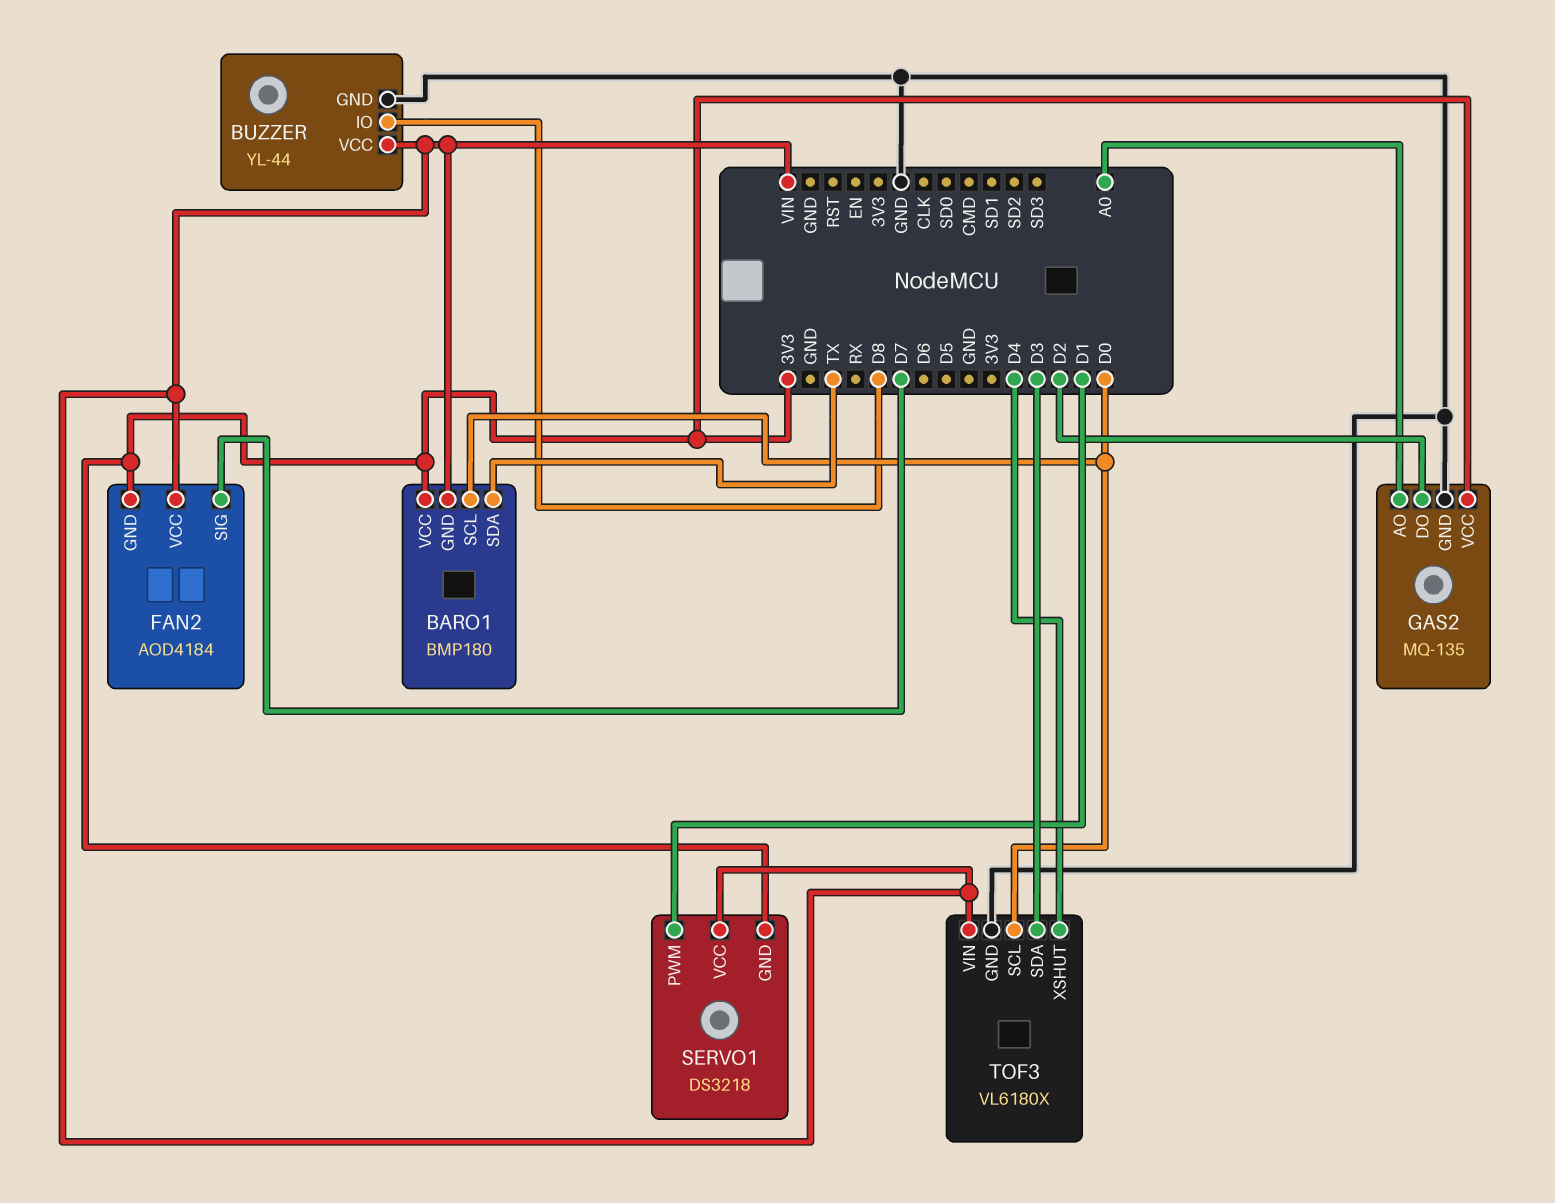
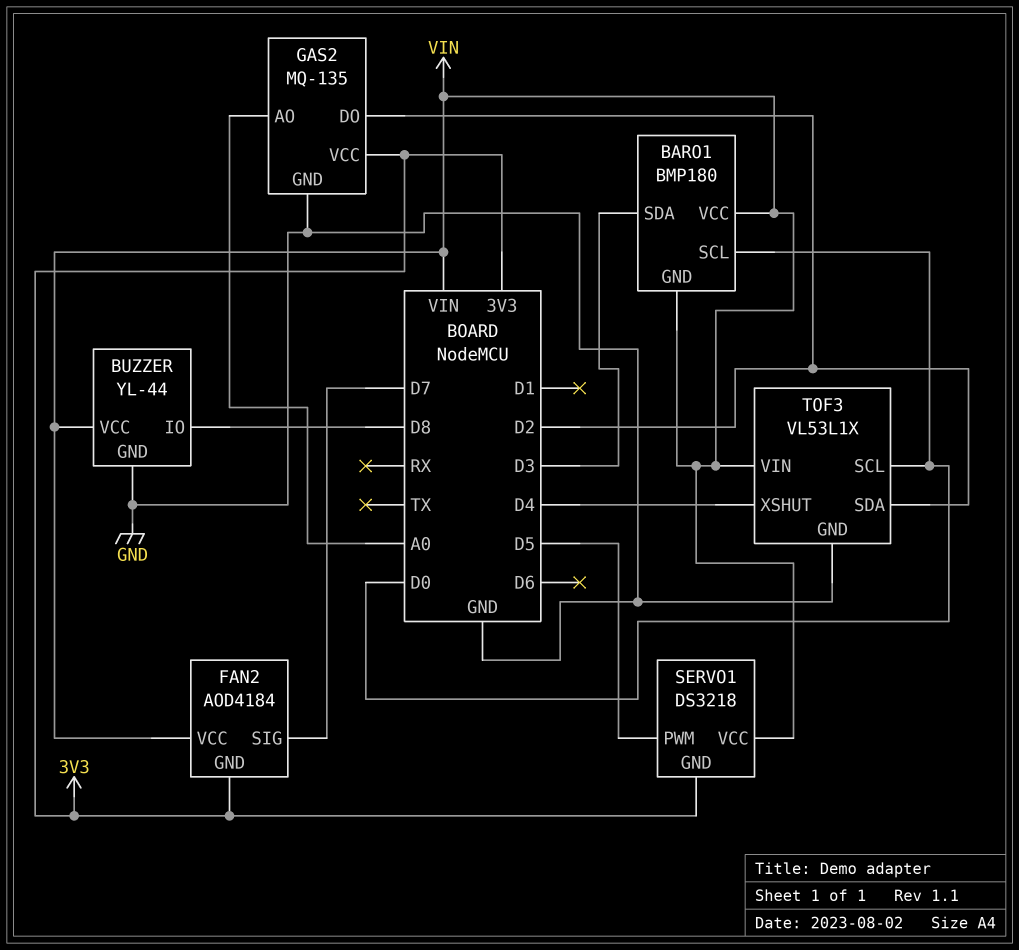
BARO1 pin SDA: TX -> D3
BARO1 pin VCC: 3V3 -> VIN
SERVO1 pin PWM: D1 -> D5
TOF3: VL6180X -> VL53L1X
TOF3 pin SDA: D3 -> D2

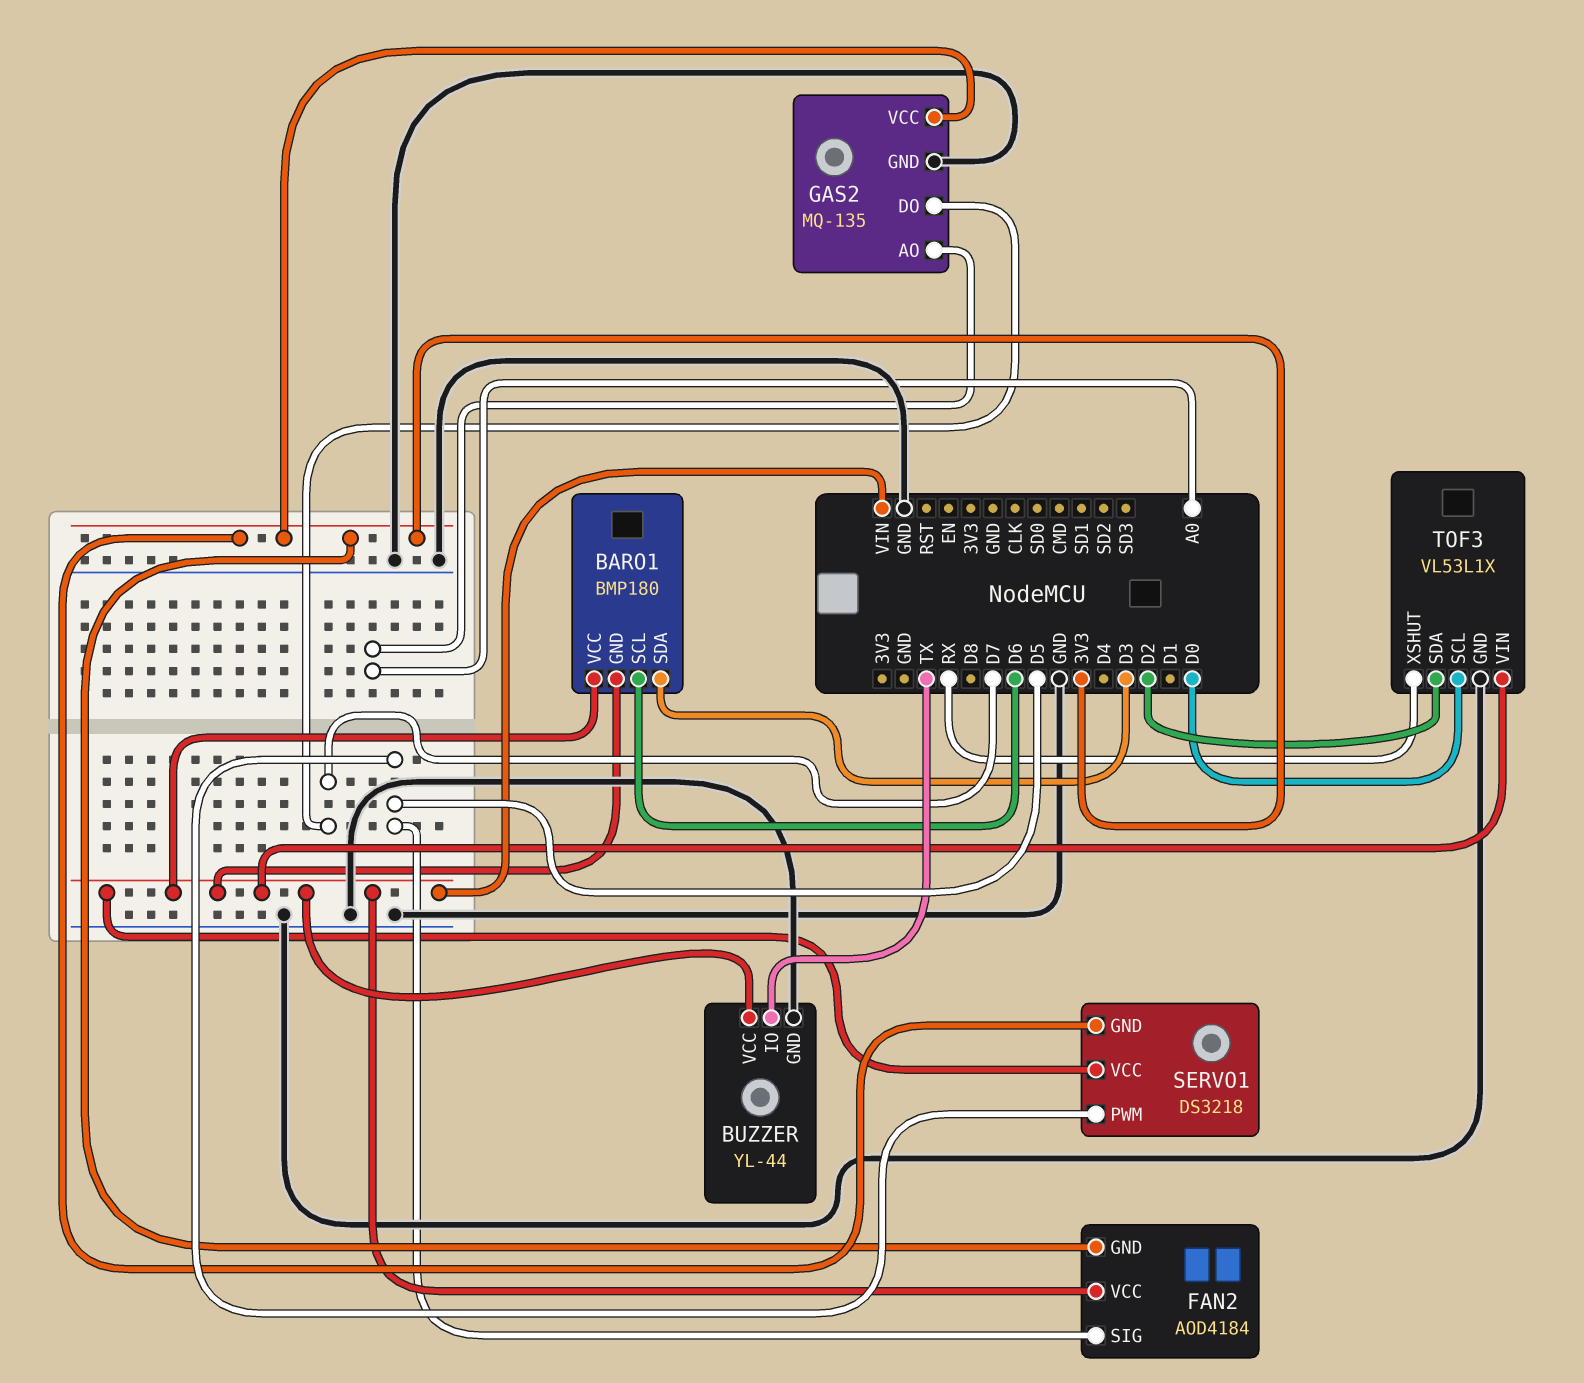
BARO1 pin SCL: D0 -> D6
BUZZER pin IO: D8 -> TX
FAN2 pin SIG: D7 -> D5
GAS2 pin DO: D2 -> D7
TOF3 pin XSHUT: D4 -> RX

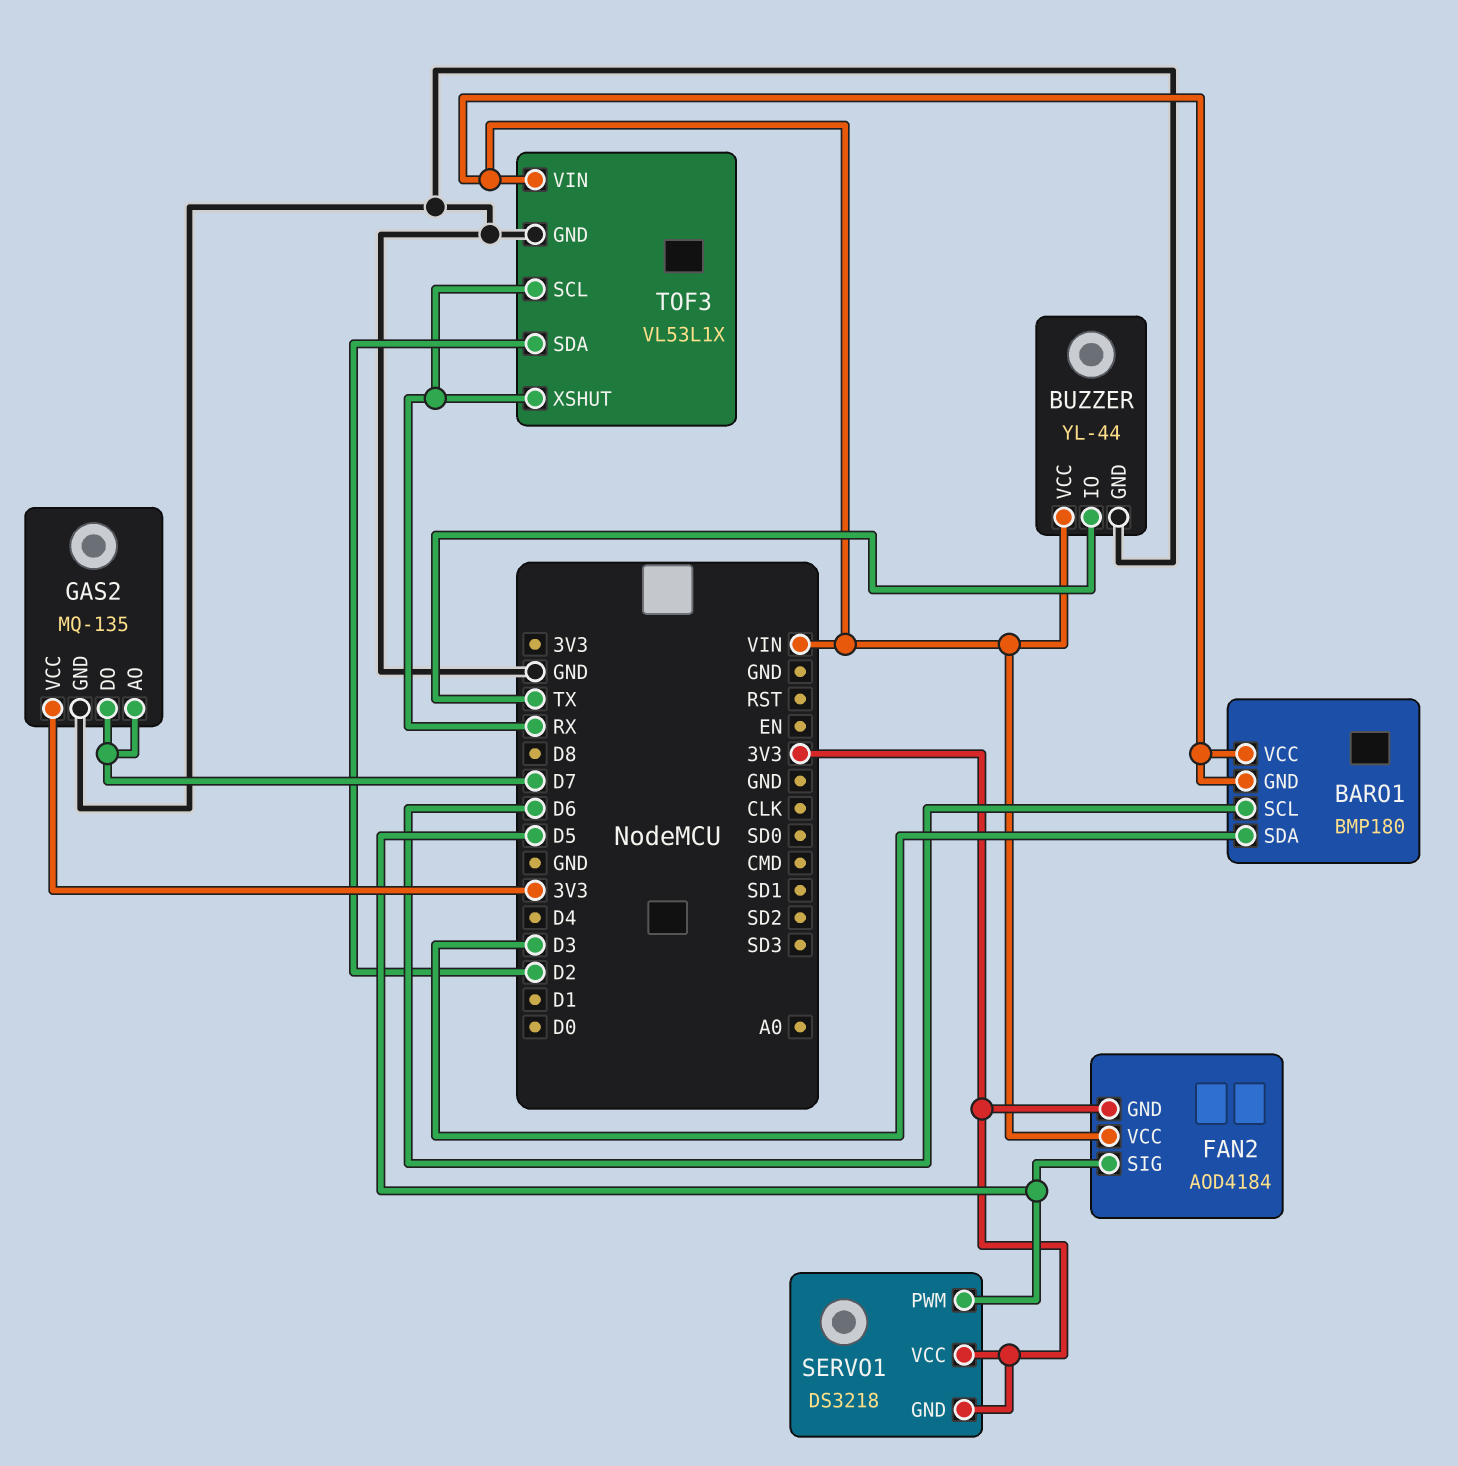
GAS2 pin AO: A0 -> D7
SERVO1 pin VCC: VIN -> 3V3
TOF3 pin SCL: D0 -> RX

